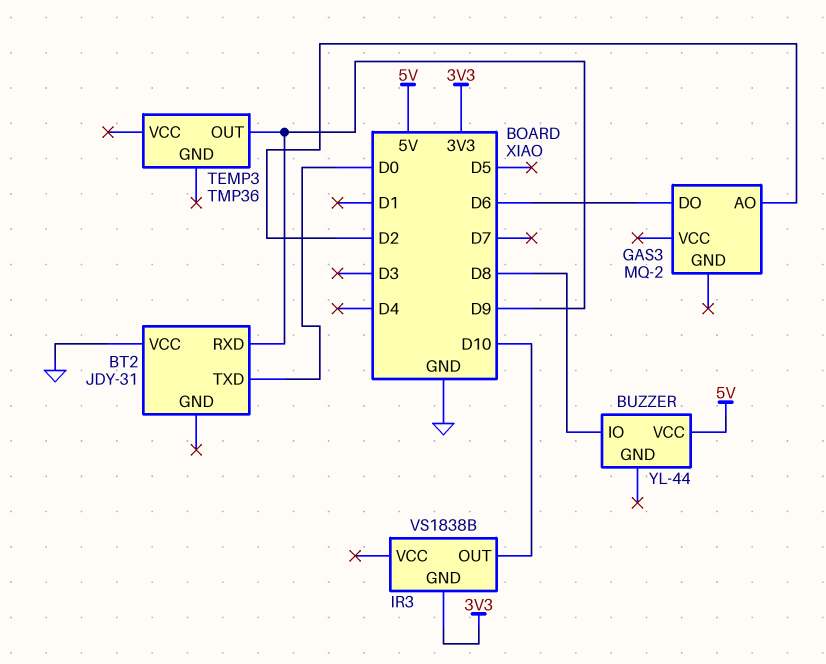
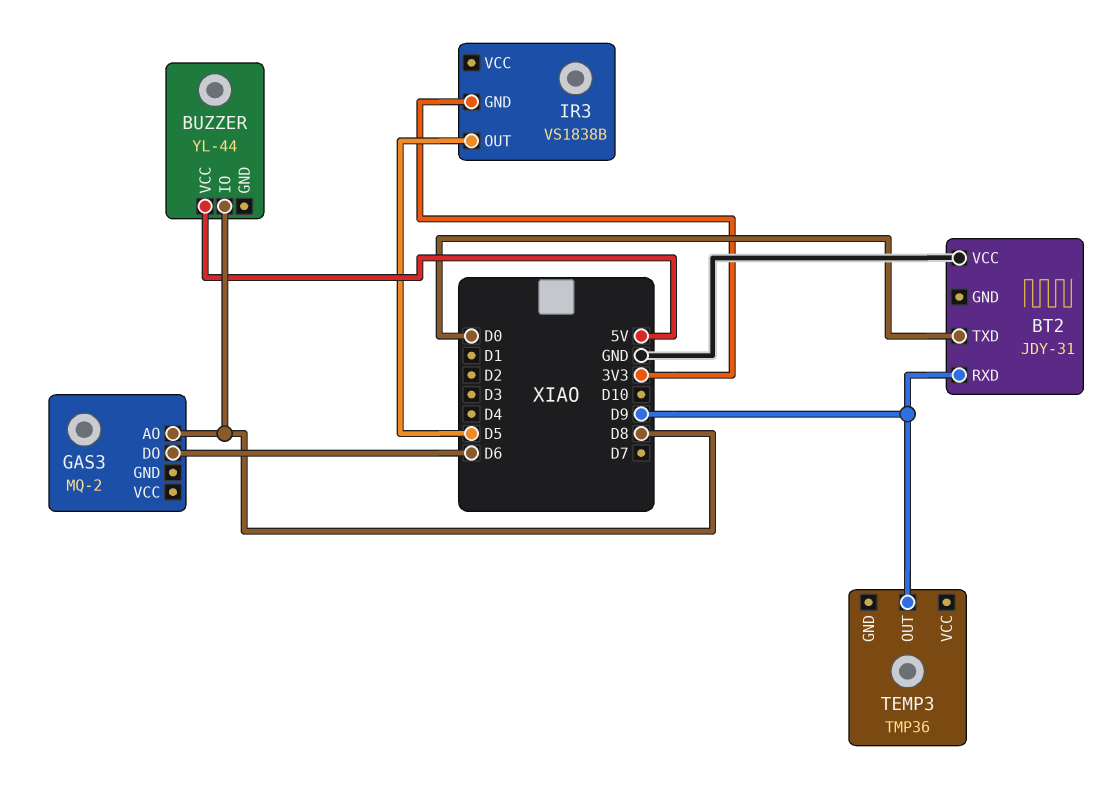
GAS3 pin AO: D2 -> D8
IR3 pin OUT: D10 -> D5

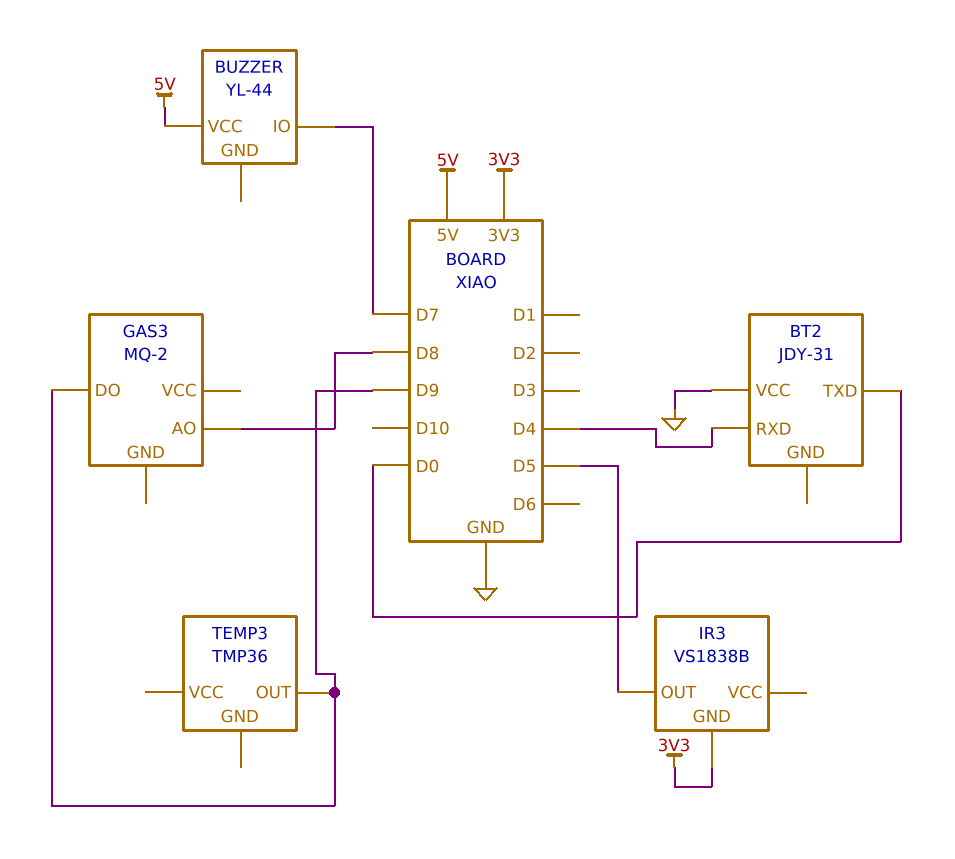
BT2 pin RXD: D9 -> D4
BUZZER pin IO: D8 -> D7
GAS3 pin DO: D6 -> D9

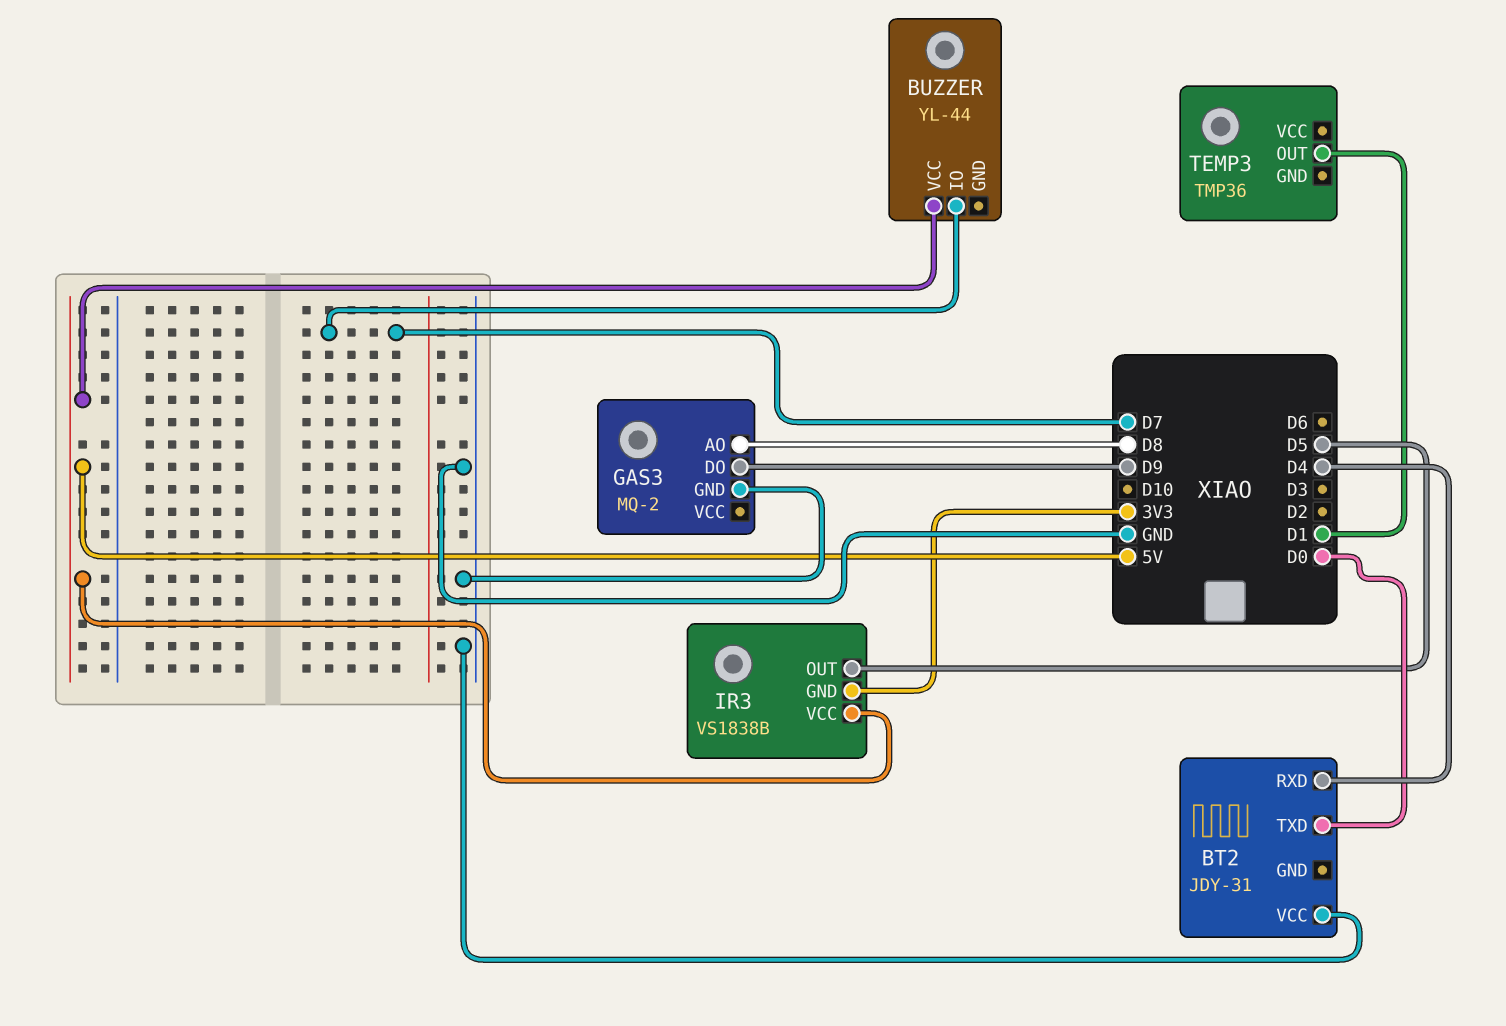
GAS3 pin GND: none -> GND
IR3 pin VCC: none -> 5V
TEMP3 pin OUT: D9 -> D1

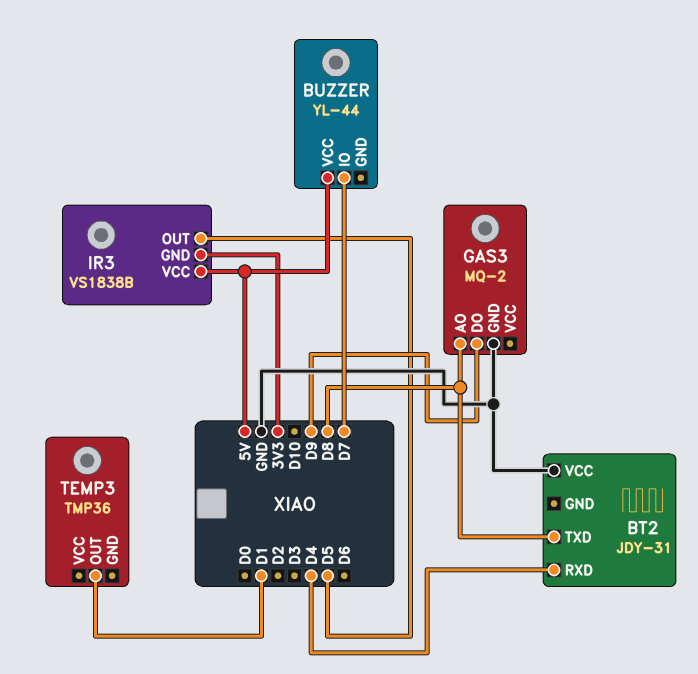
BT2 pin TXD: D0 -> D8

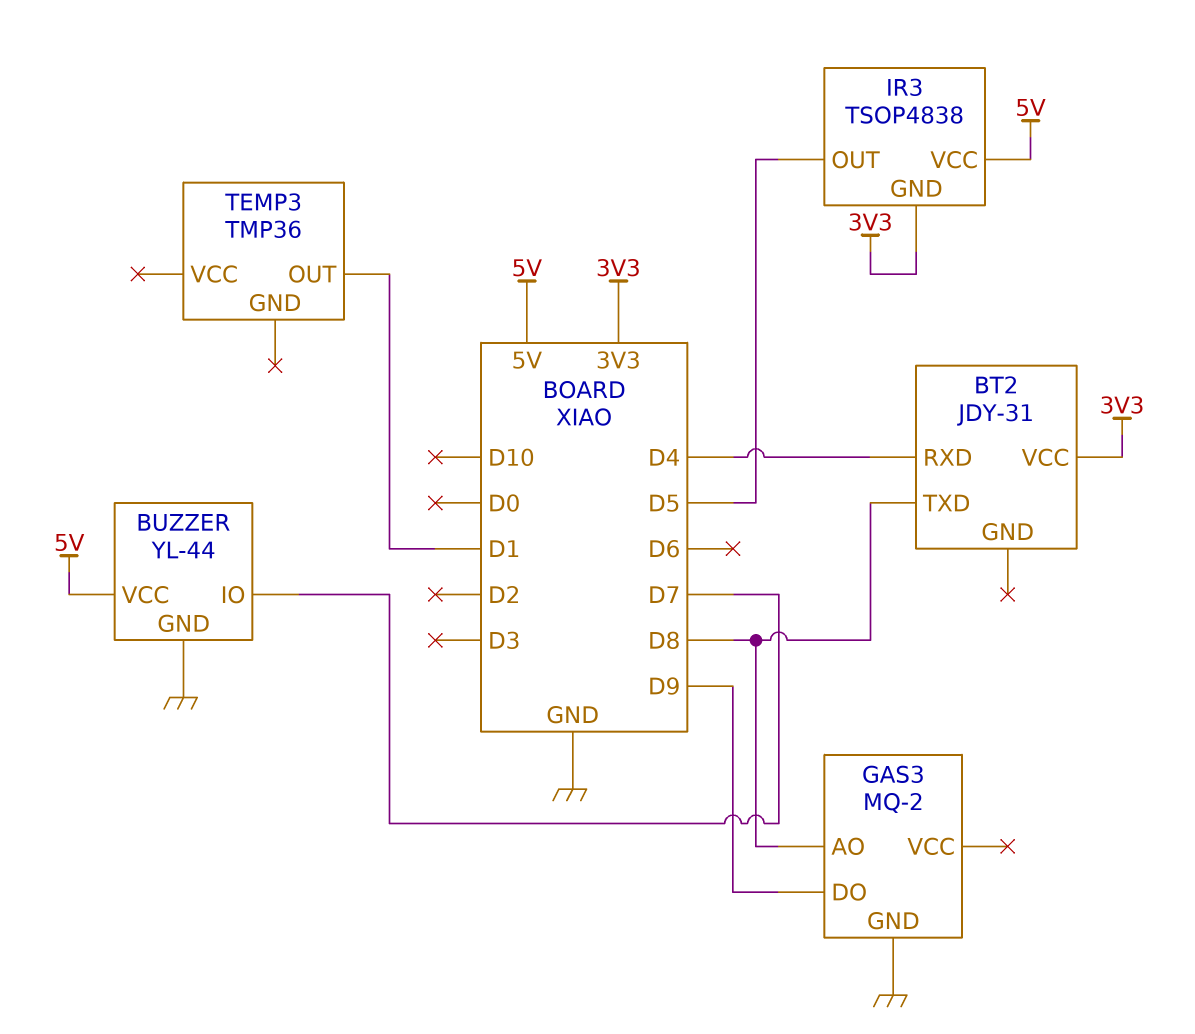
BT2 pin VCC: GND -> 3V3
BUZZER pin GND: none -> GND
IR3: VS1838B -> TSOP4838

